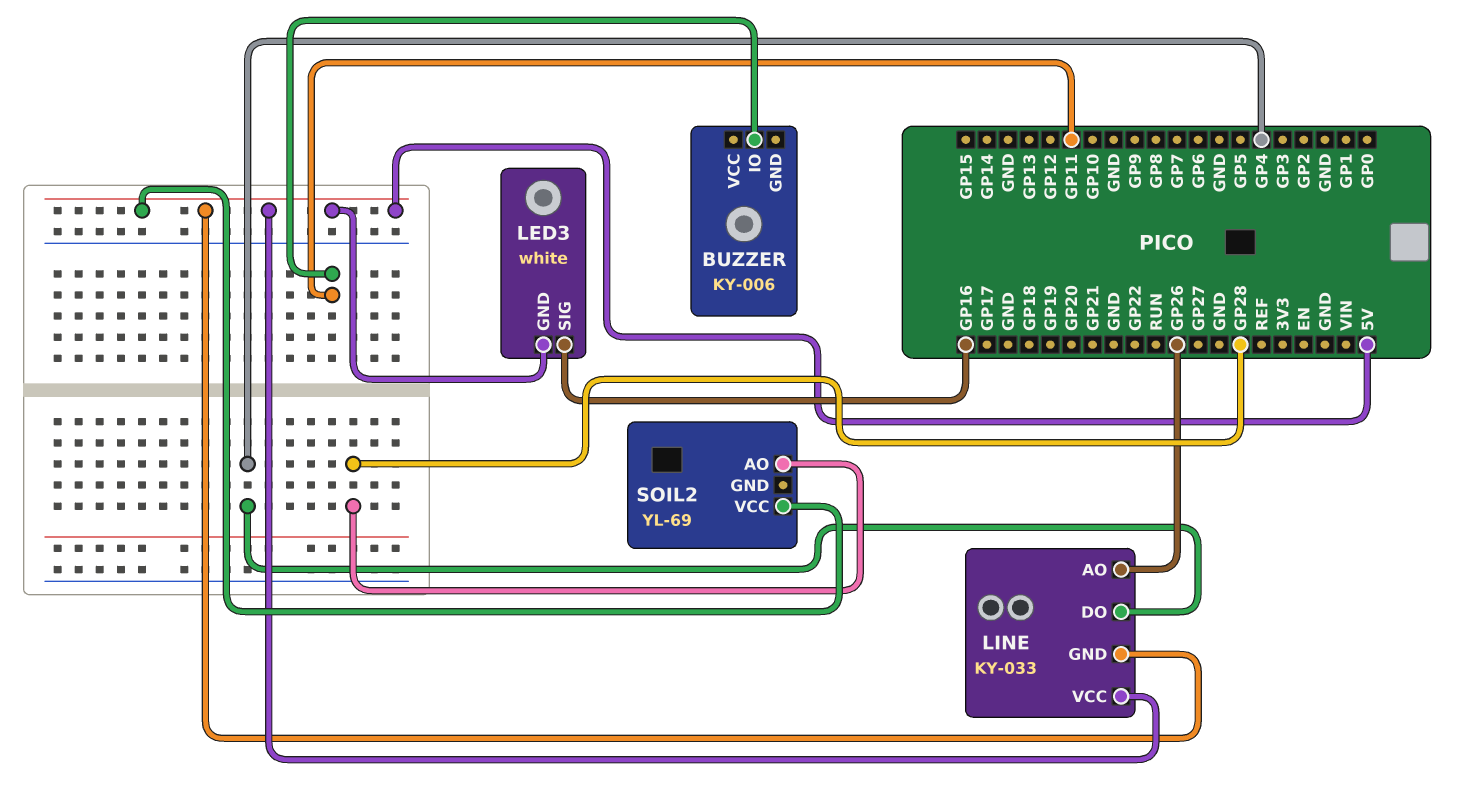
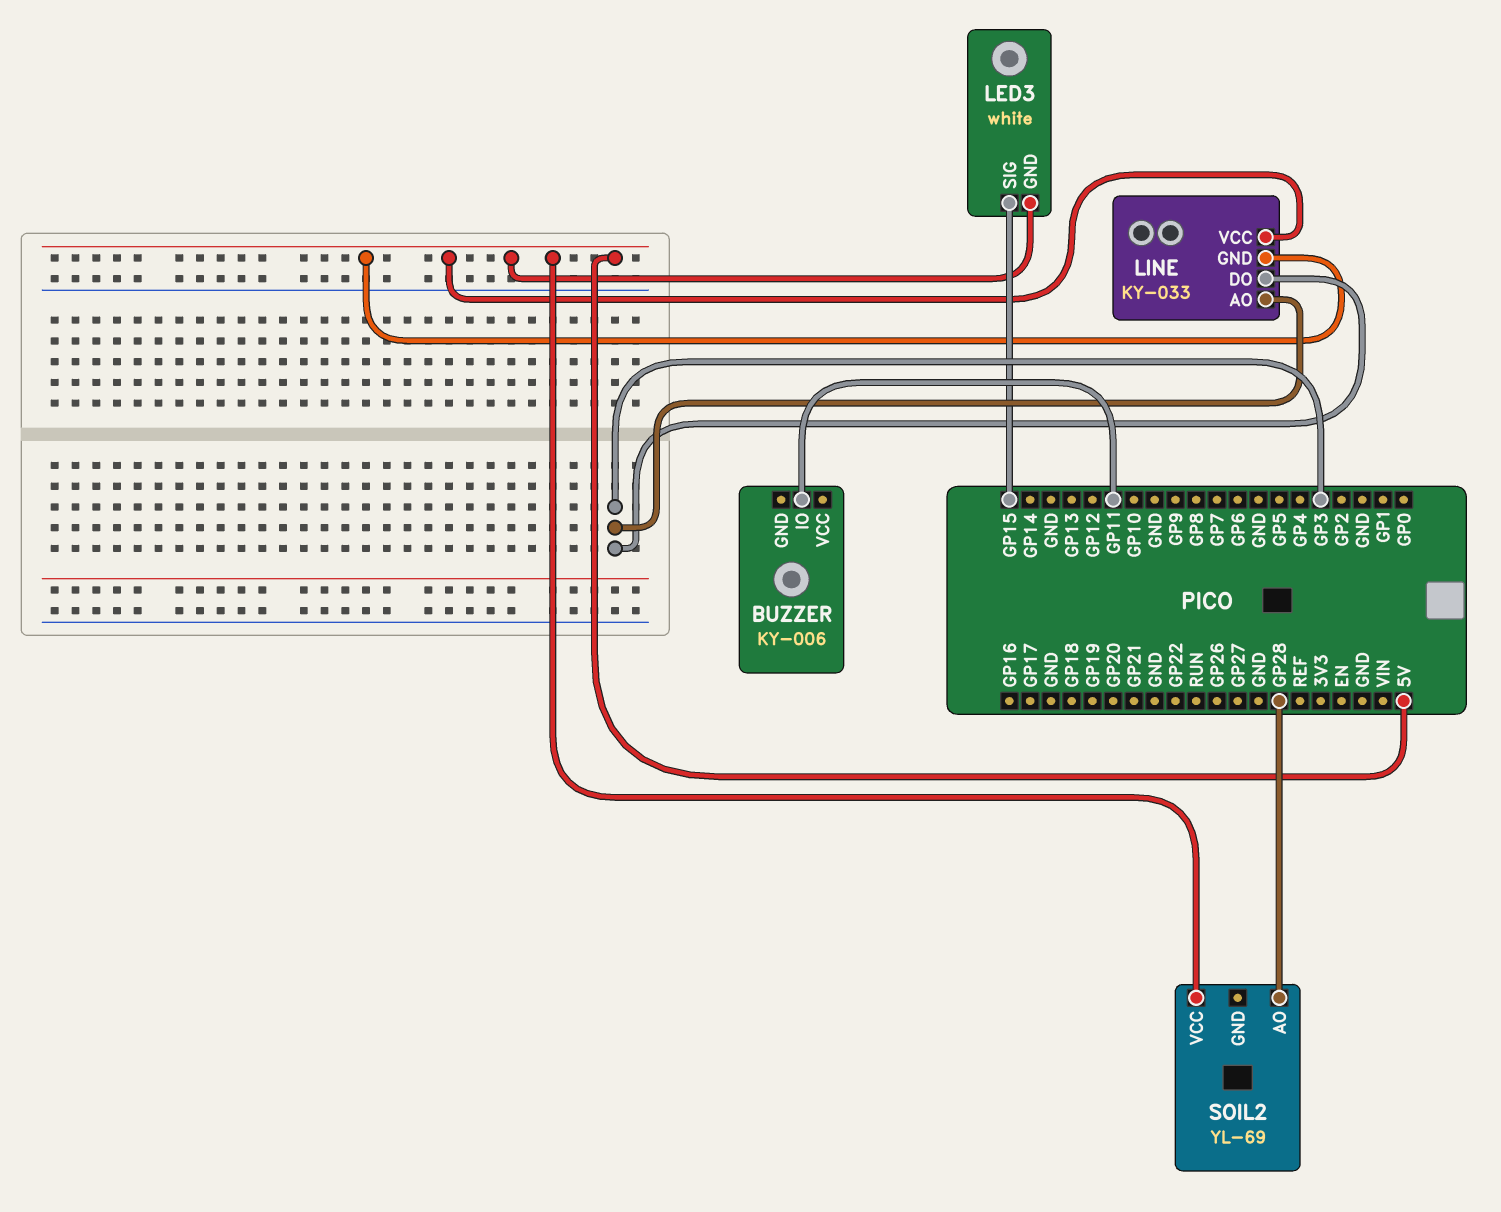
LED3 pin SIG: GP16 -> GP15
LINE pin AO: GP26 -> GP3
LINE pin DO: GP4 -> GP3

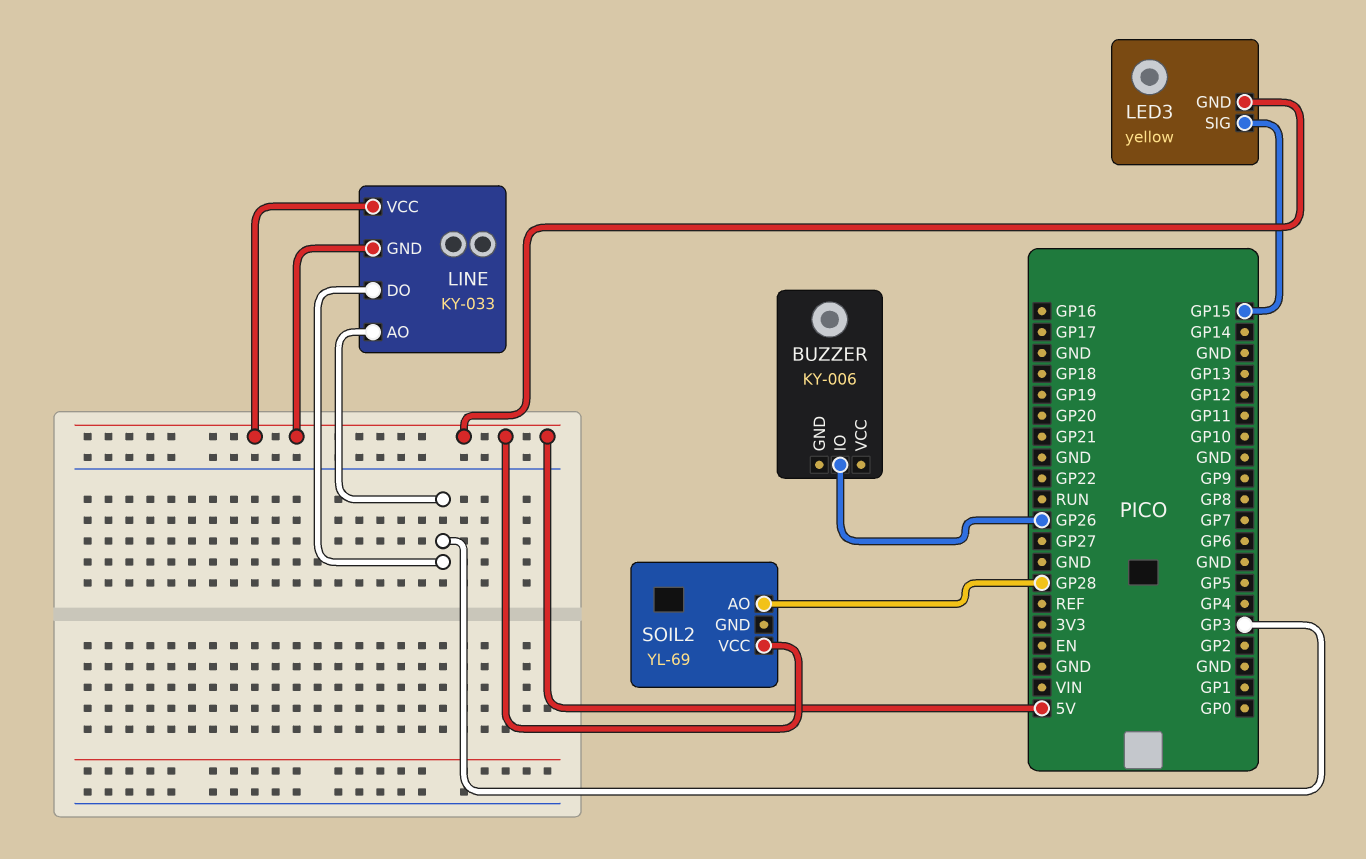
BUZZER pin IO: GP11 -> GP26
LED3: white -> yellow

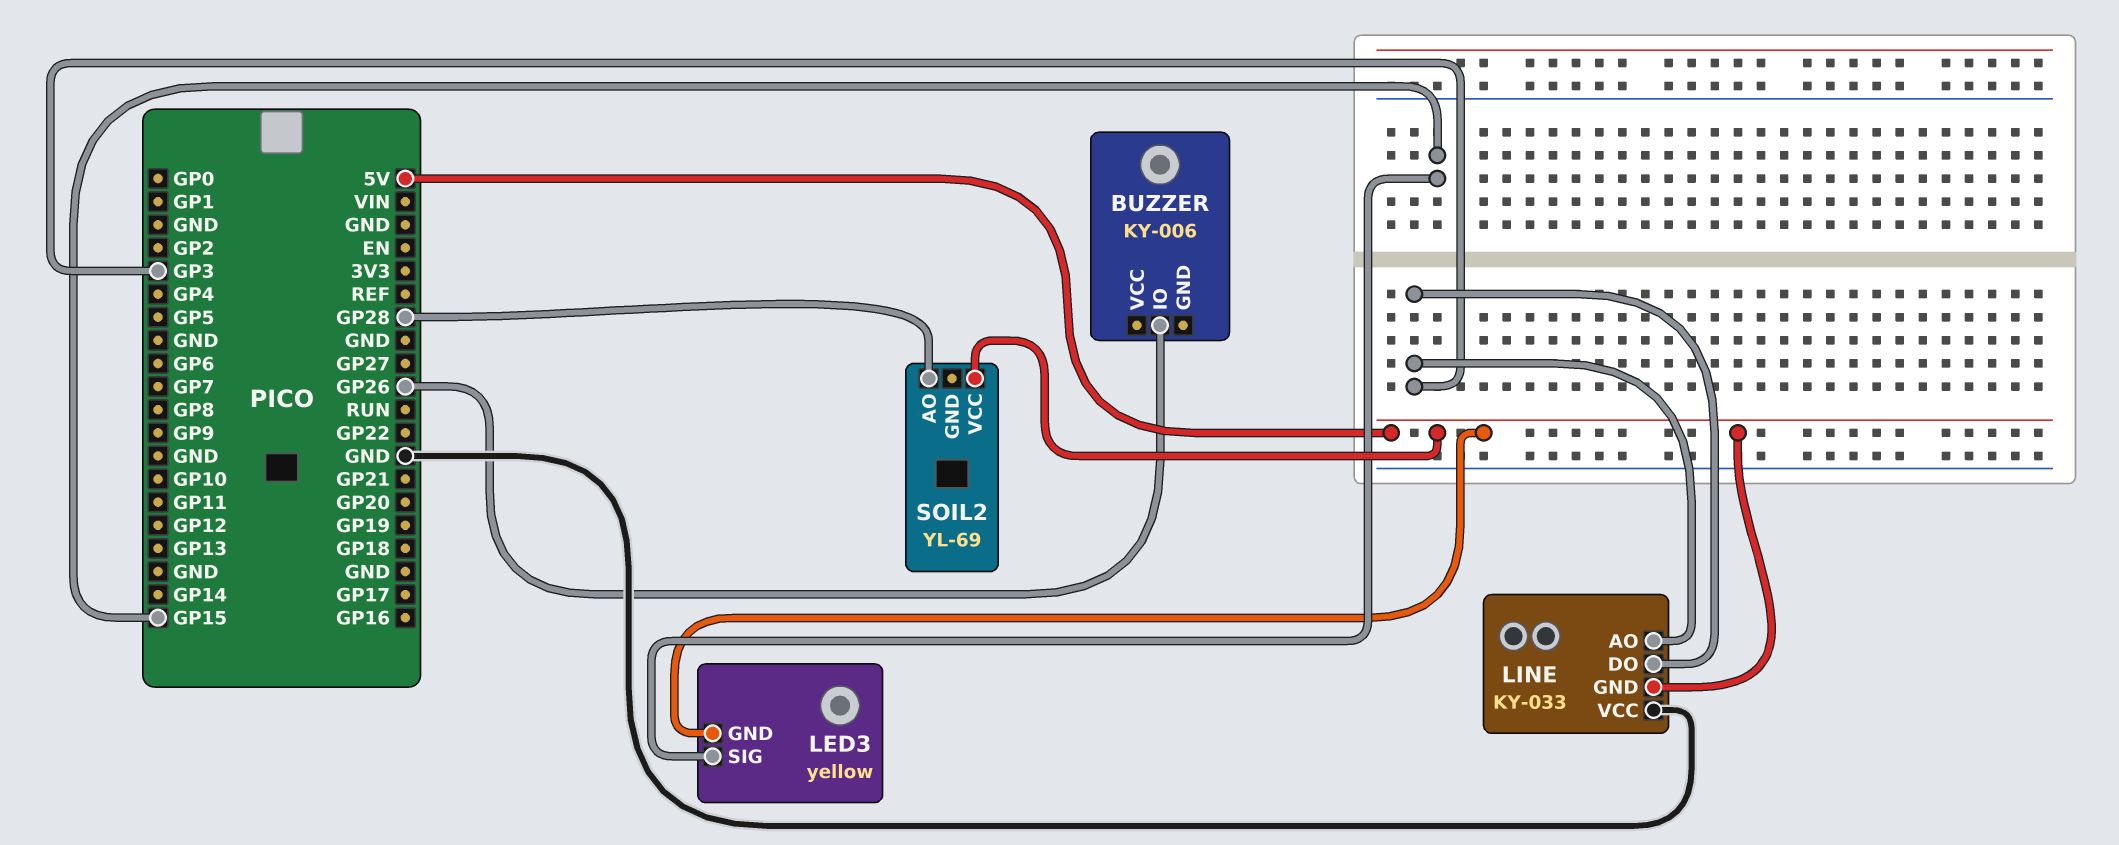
LINE pin VCC: 5V -> GND

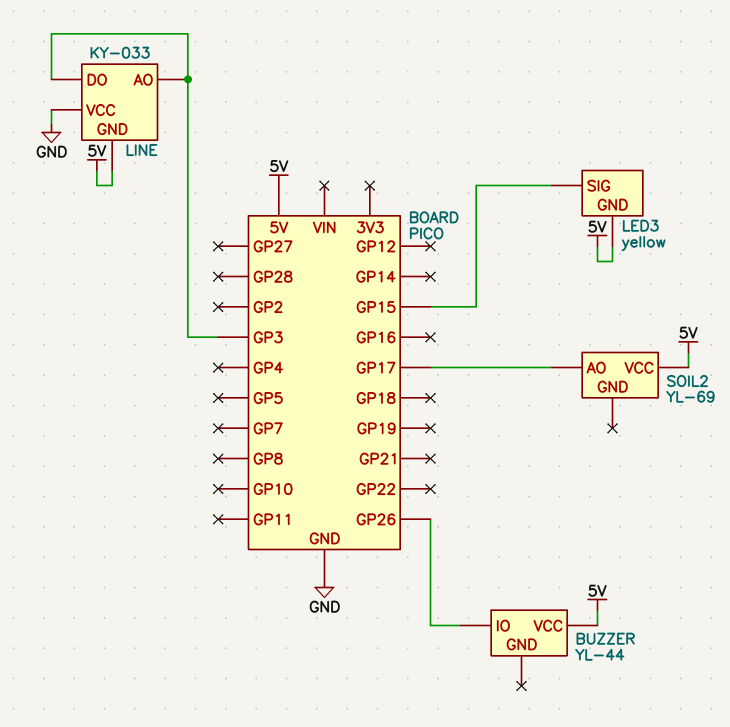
BUZZER: KY-006 -> YL-44
BUZZER pin VCC: none -> 5V
SOIL2 pin AO: GP28 -> GP17

